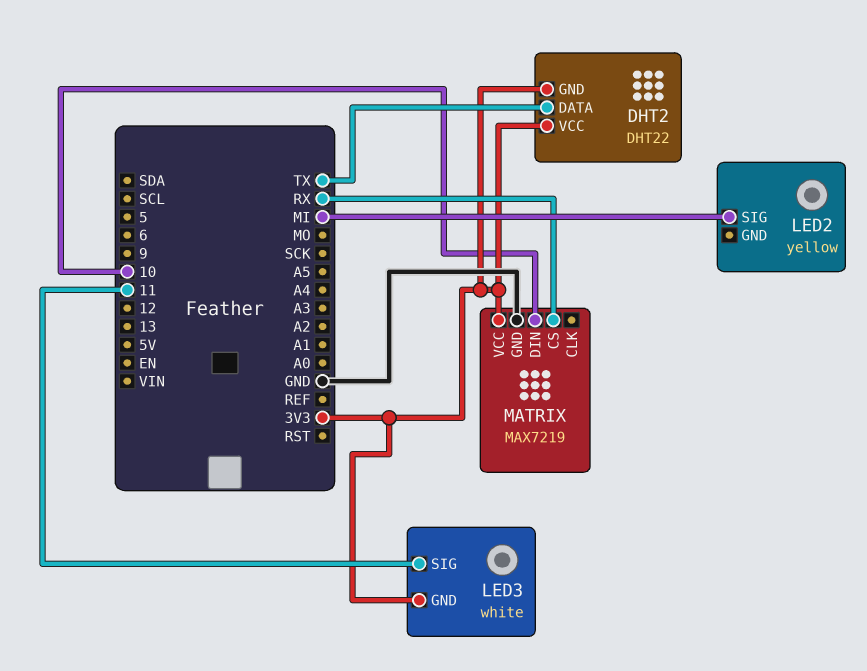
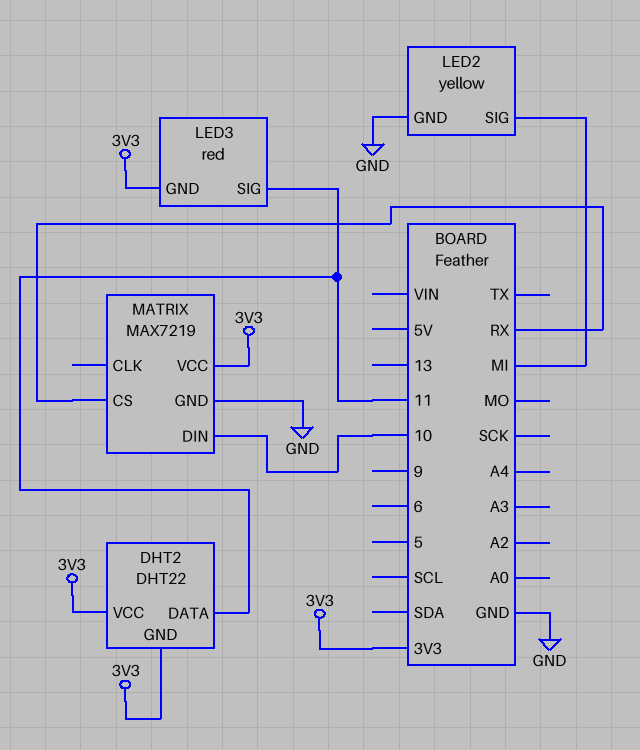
DHT2 pin DATA: TX -> 11
LED2 pin GND: none -> GND
LED3: white -> red

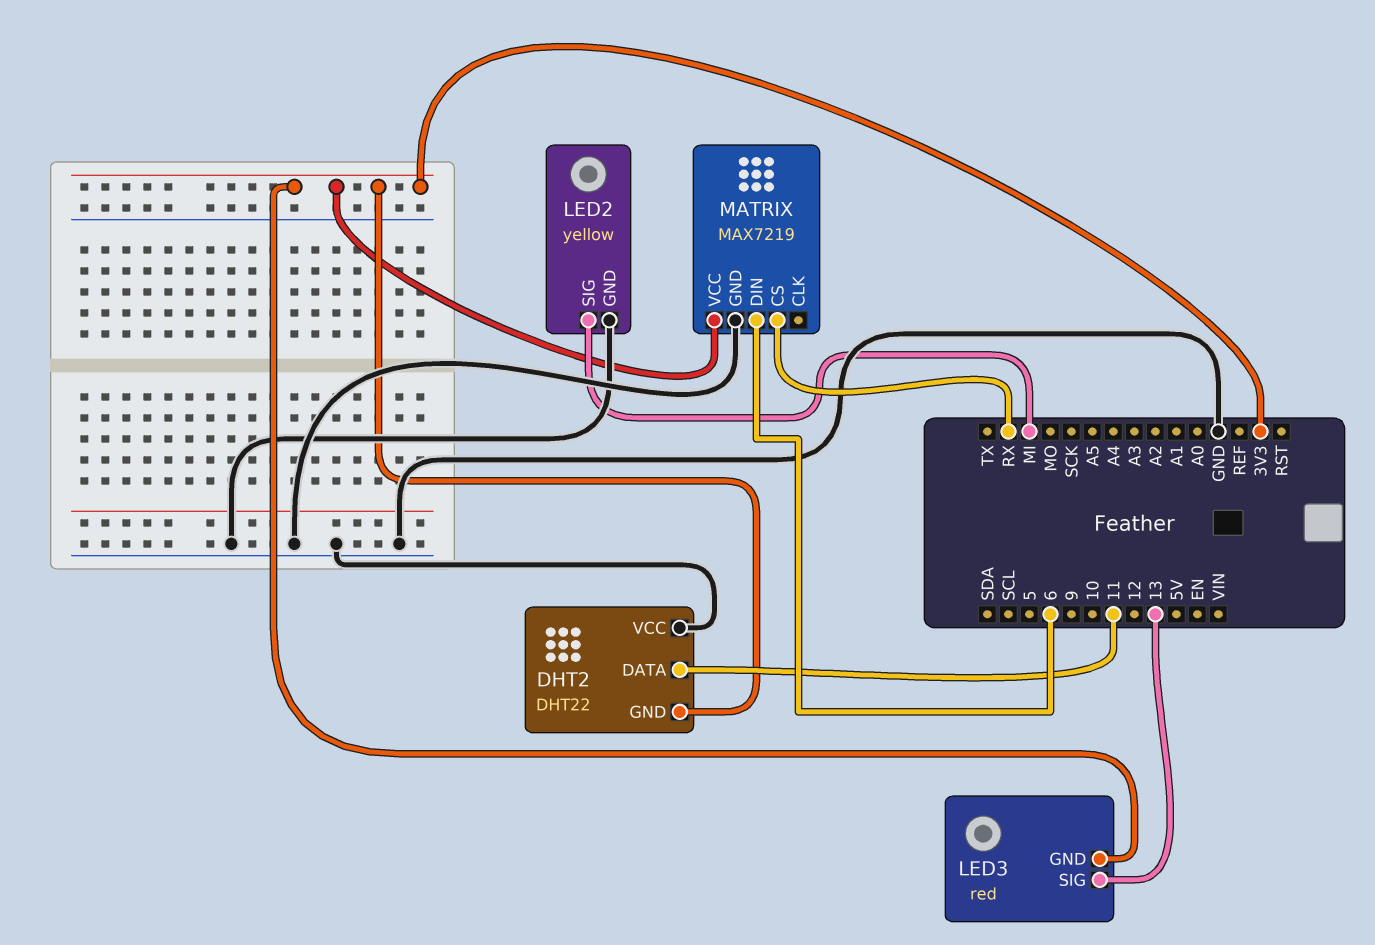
DHT2 pin VCC: 3V3 -> GND
LED3 pin SIG: 11 -> 13
MATRIX pin DIN: 10 -> 6

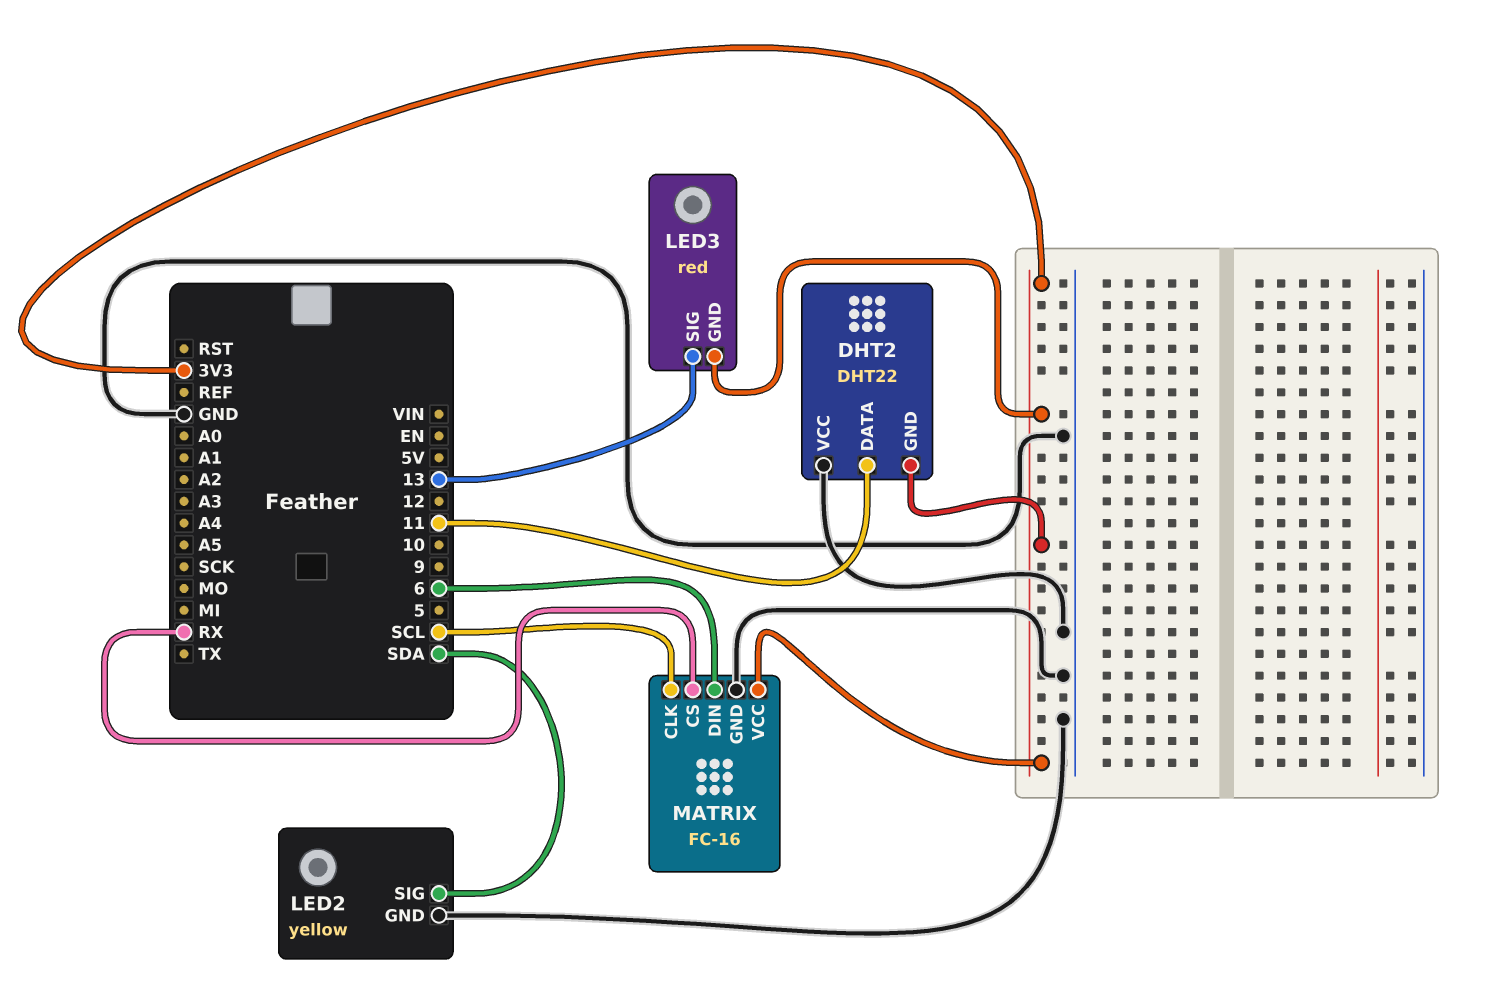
LED2 pin SIG: MI -> SDA
MATRIX: MAX7219 -> FC-16
MATRIX pin CLK: none -> SCL

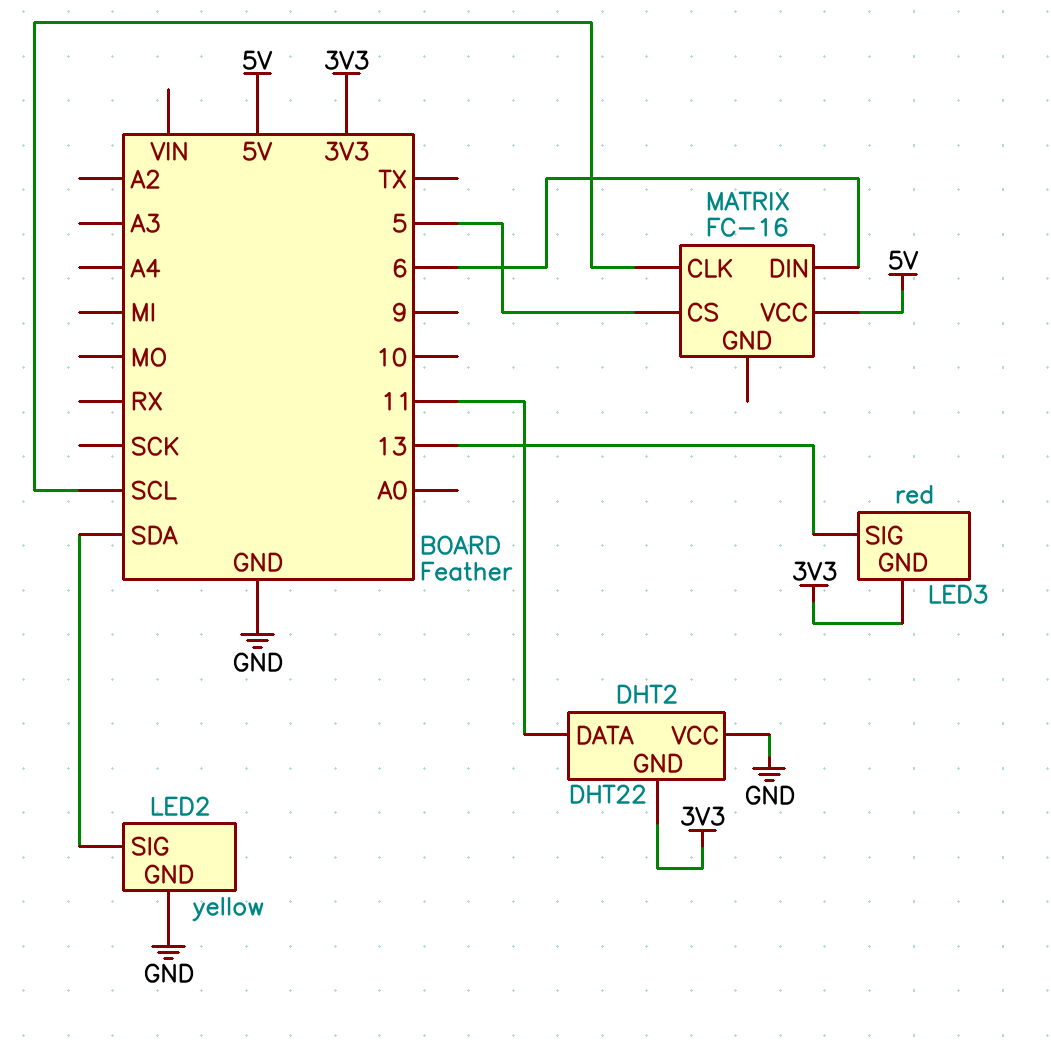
MATRIX pin CS: RX -> 5
MATRIX pin GND: GND -> none
MATRIX pin VCC: 3V3 -> 5V

